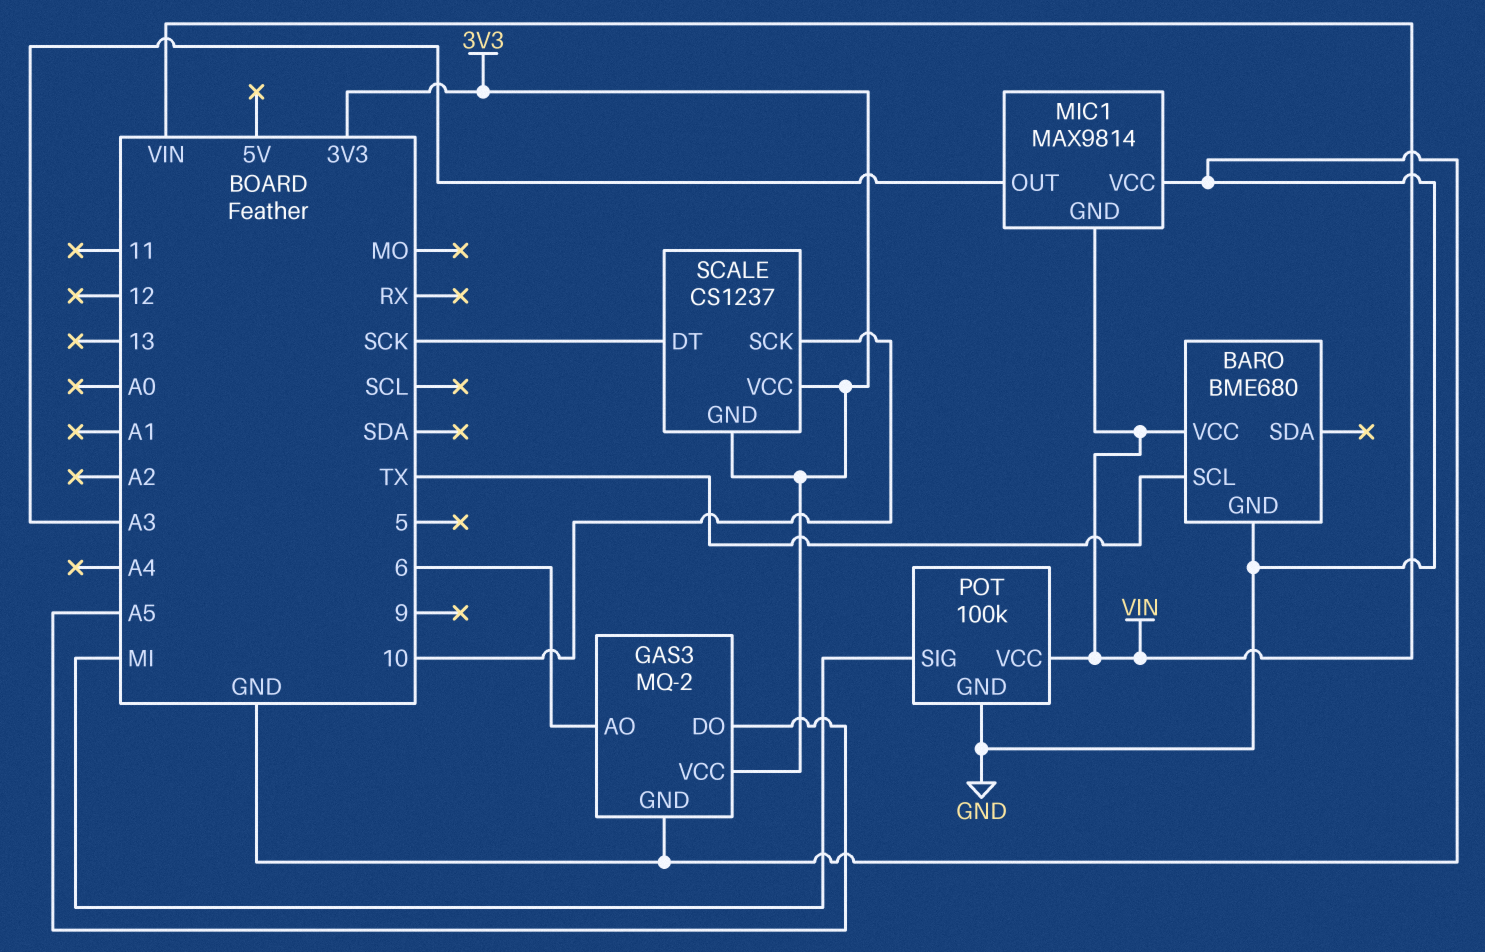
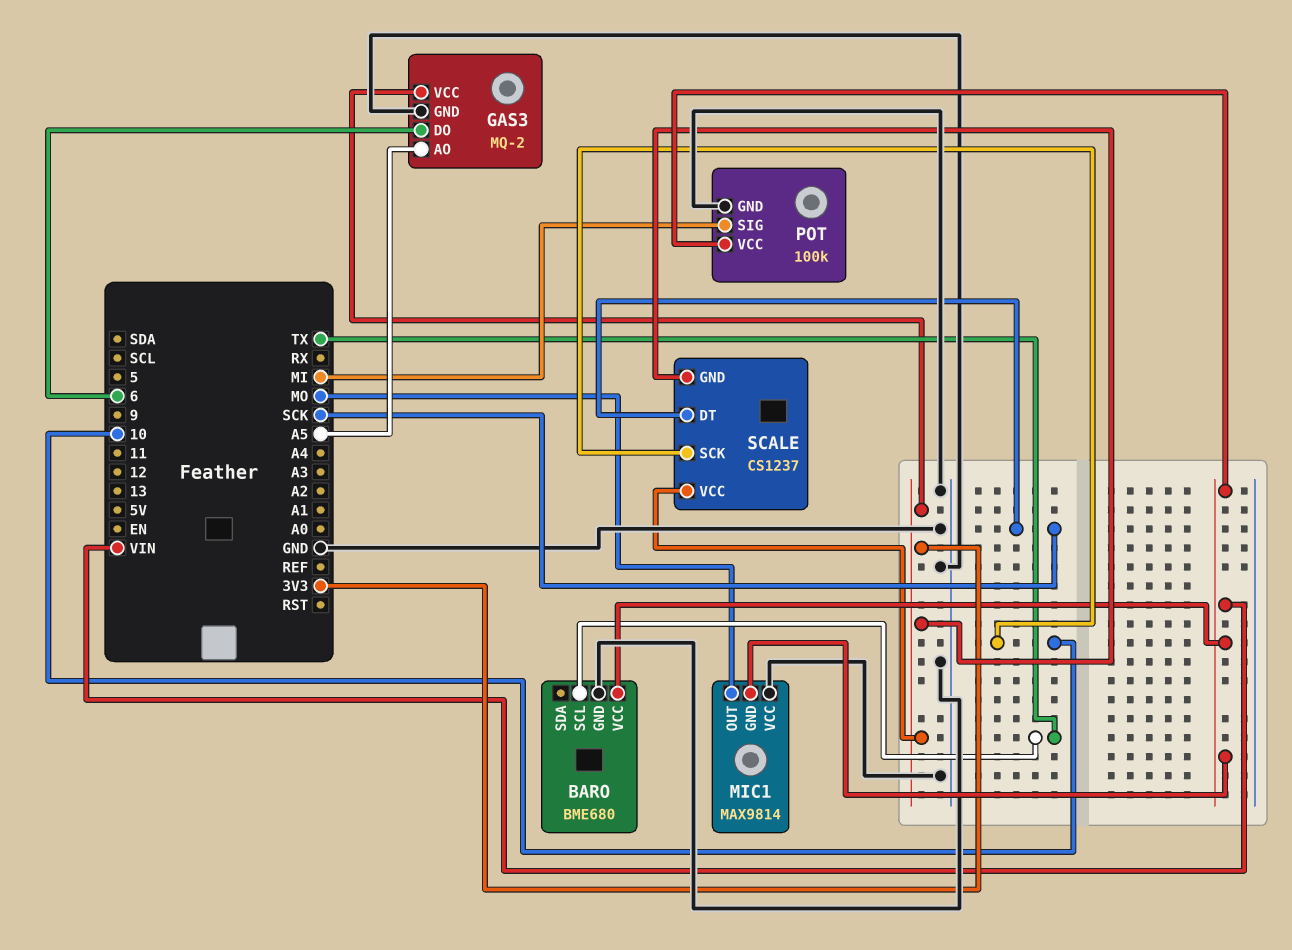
GAS3 pin AO: 6 -> A5
GAS3 pin DO: A5 -> 6
MIC1 pin OUT: A3 -> MO

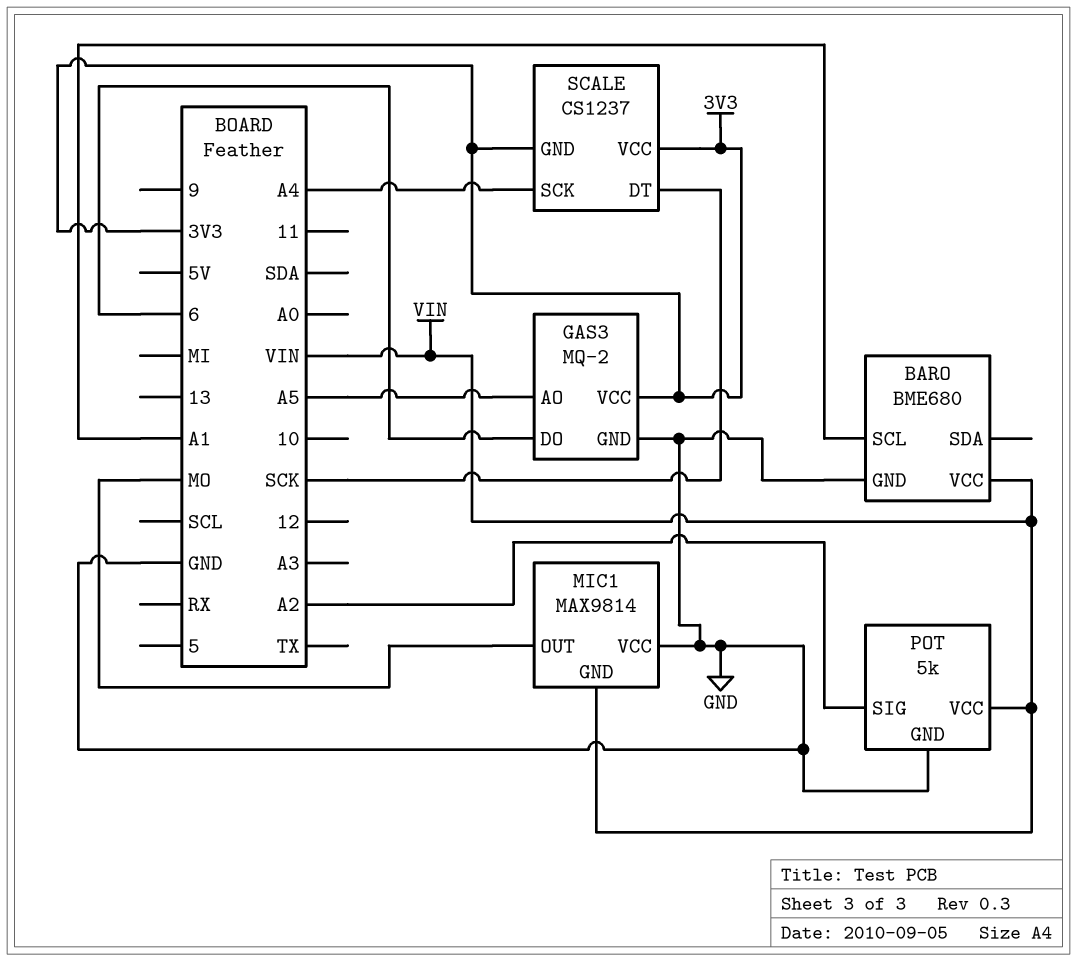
BARO pin SCL: TX -> A1
POT: 100k -> 5k
POT pin SIG: MI -> A2
SCALE pin SCK: 10 -> A4

